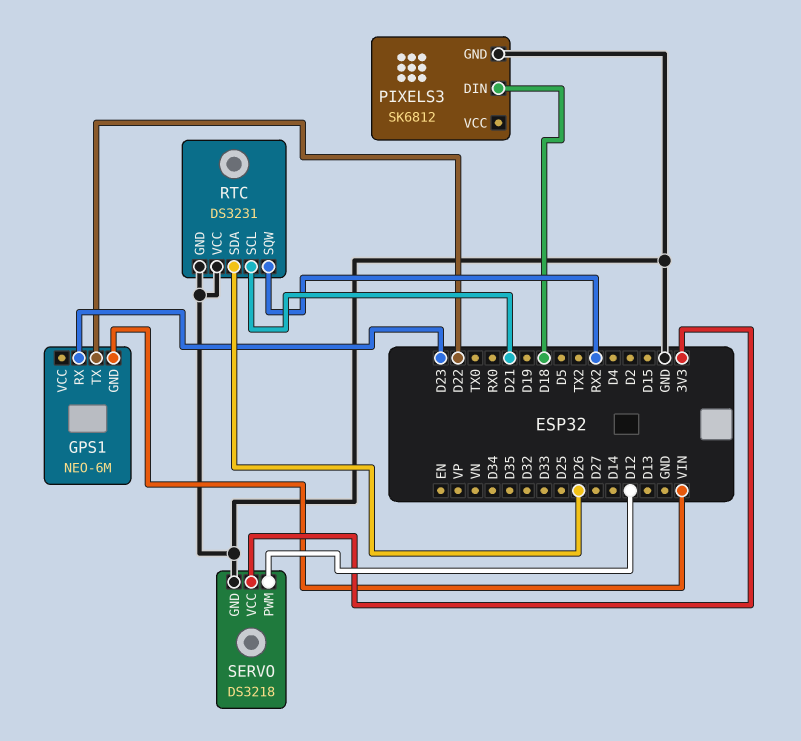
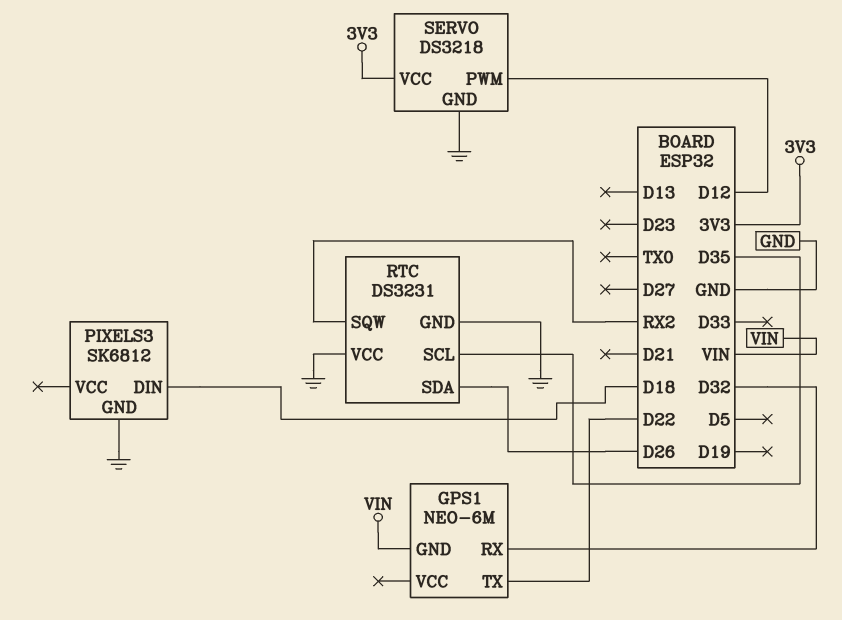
GPS1 pin RX: D23 -> D32
RTC pin SCL: D21 -> D35

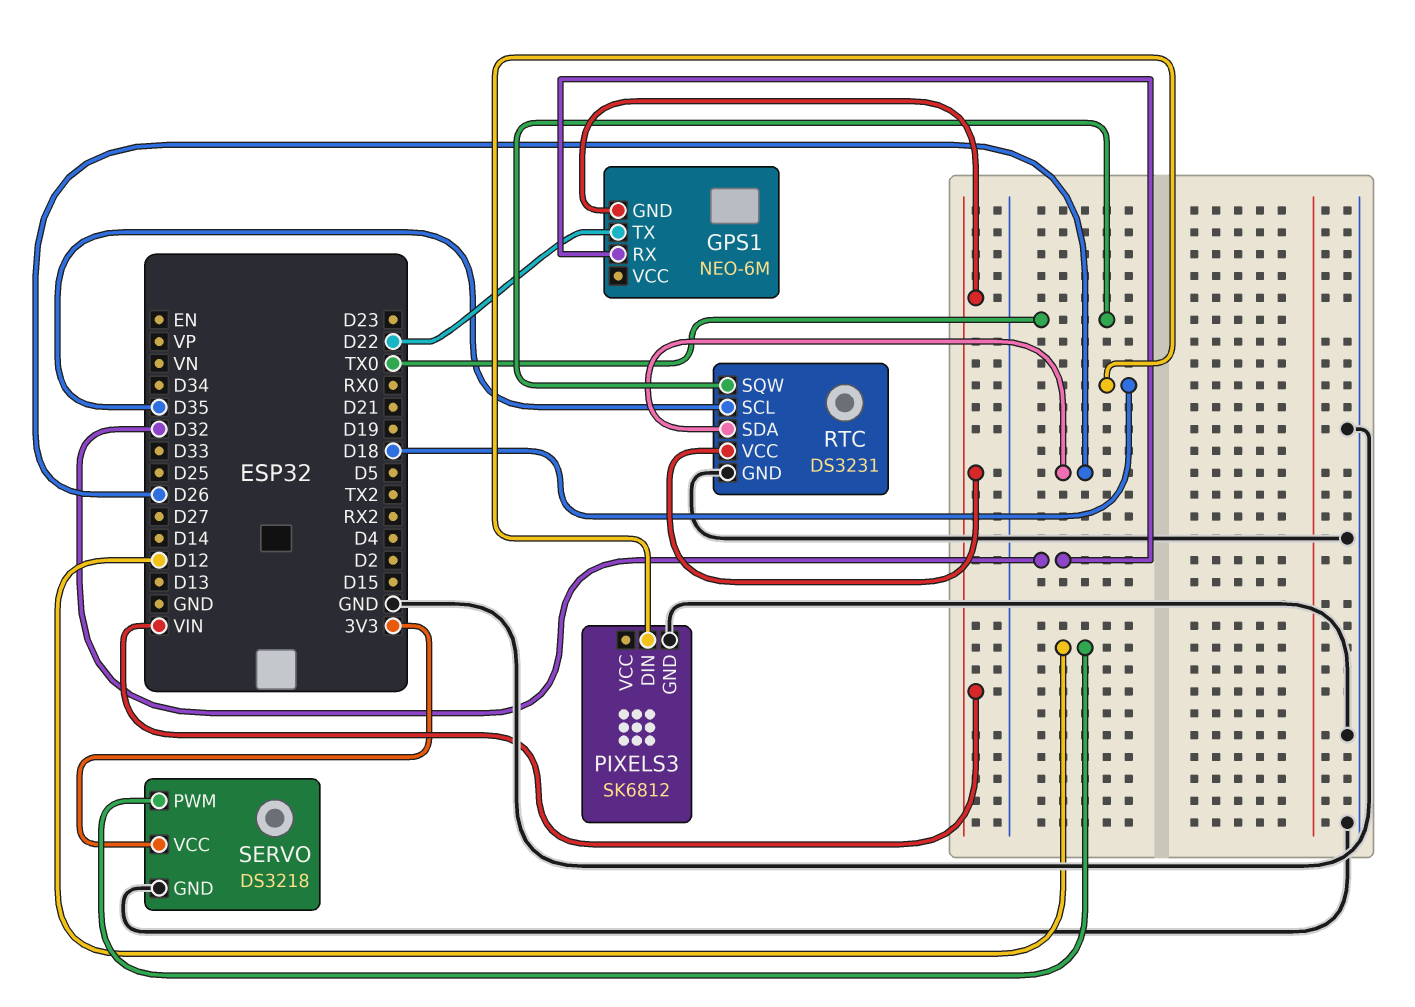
RTC pin SQW: RX2 -> TX0
RTC pin VCC: GND -> VIN

